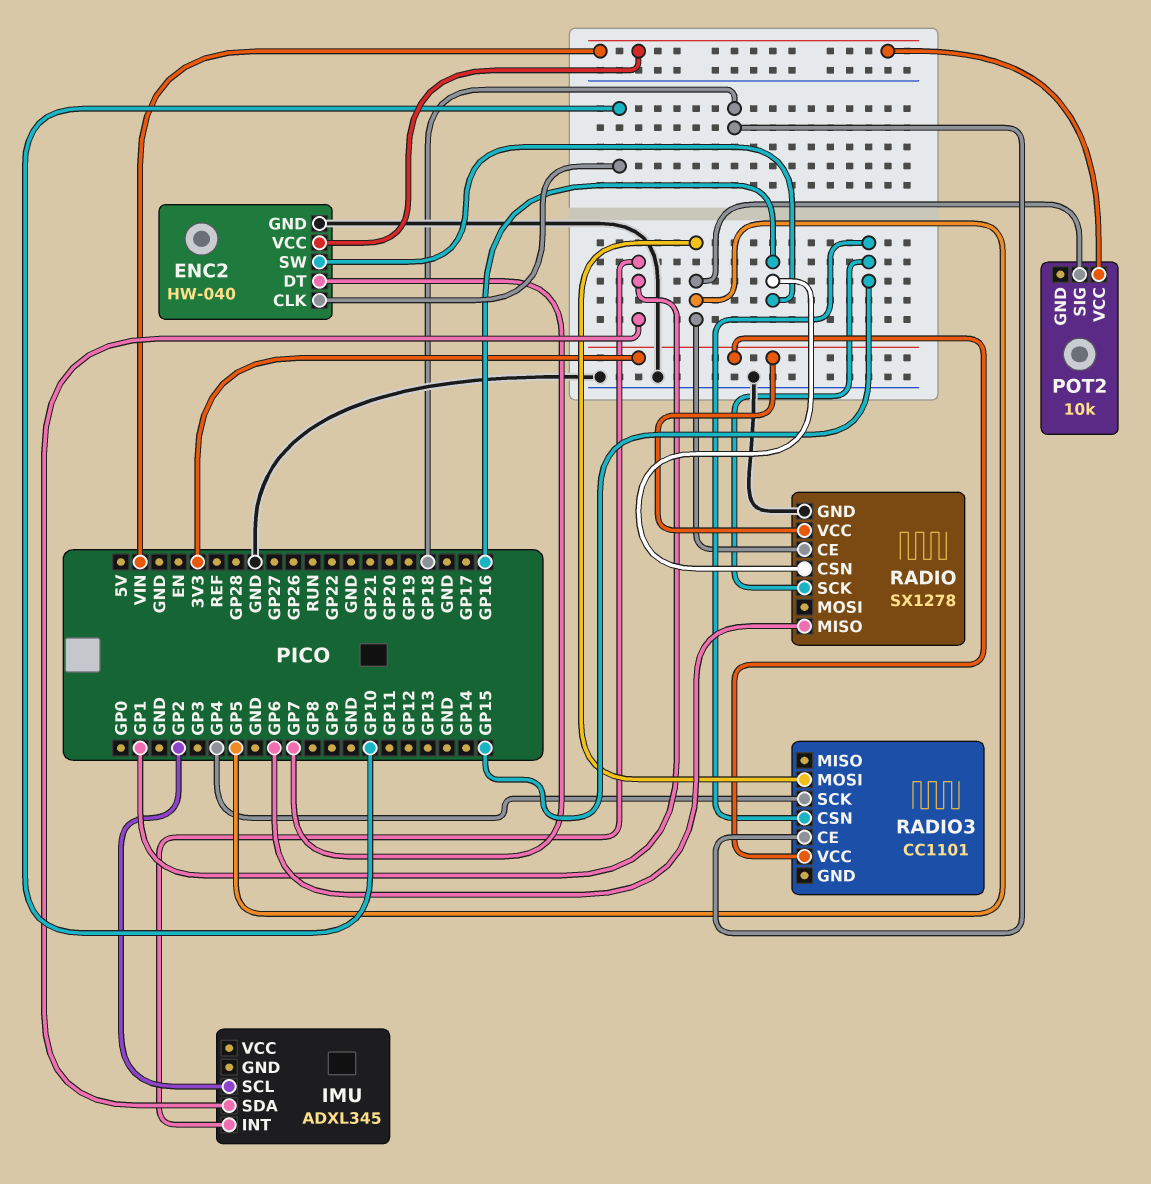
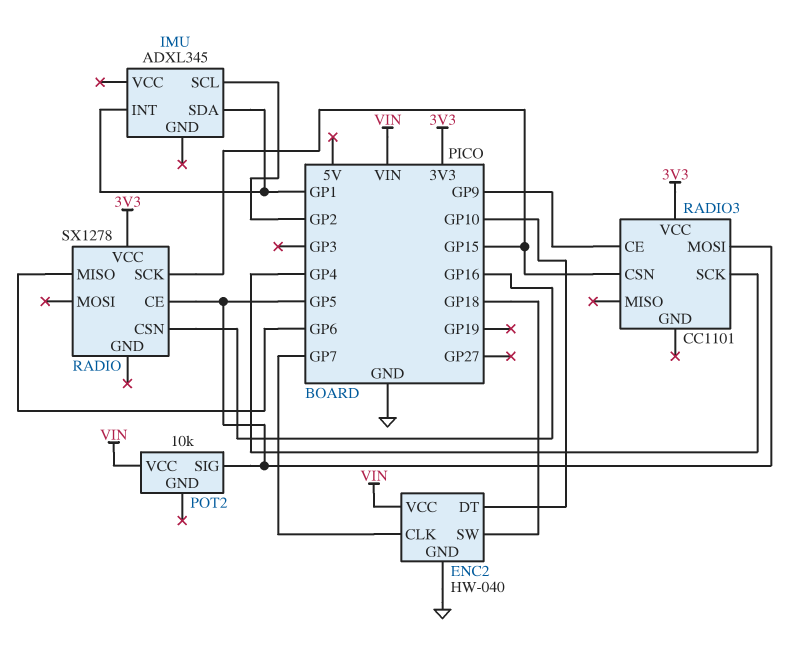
ENC2 pin CLK: GP10 -> GP7
ENC2 pin DT: GP7 -> GP10
ENC2 pin SW: GP16 -> GP18
RADIO pin GND: GND -> none
RADIO3 pin CE: GP18 -> GP9

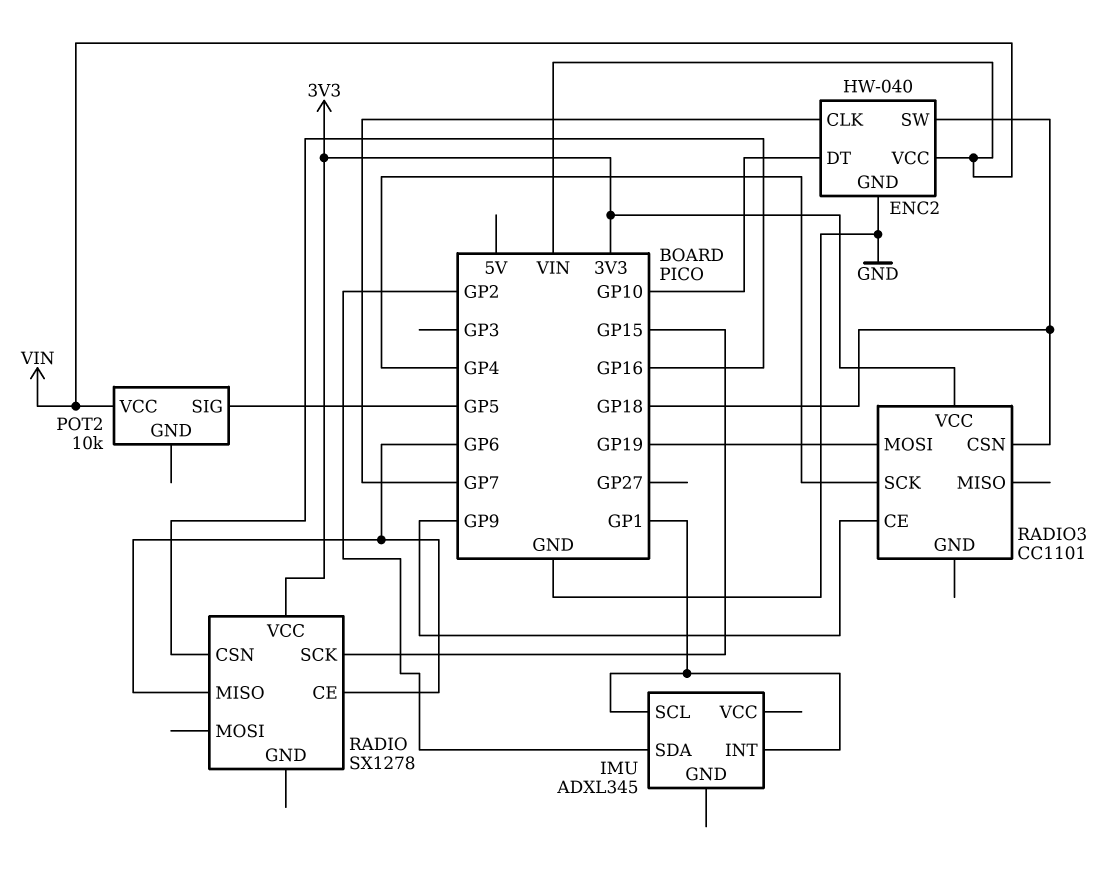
IMU pin SCL: GP2 -> GP1
IMU pin SDA: GP1 -> GP2
RADIO pin CE: GP5 -> GP6
RADIO3 pin CSN: GP15 -> GP18
RADIO3 pin MOSI: GP5 -> GP19

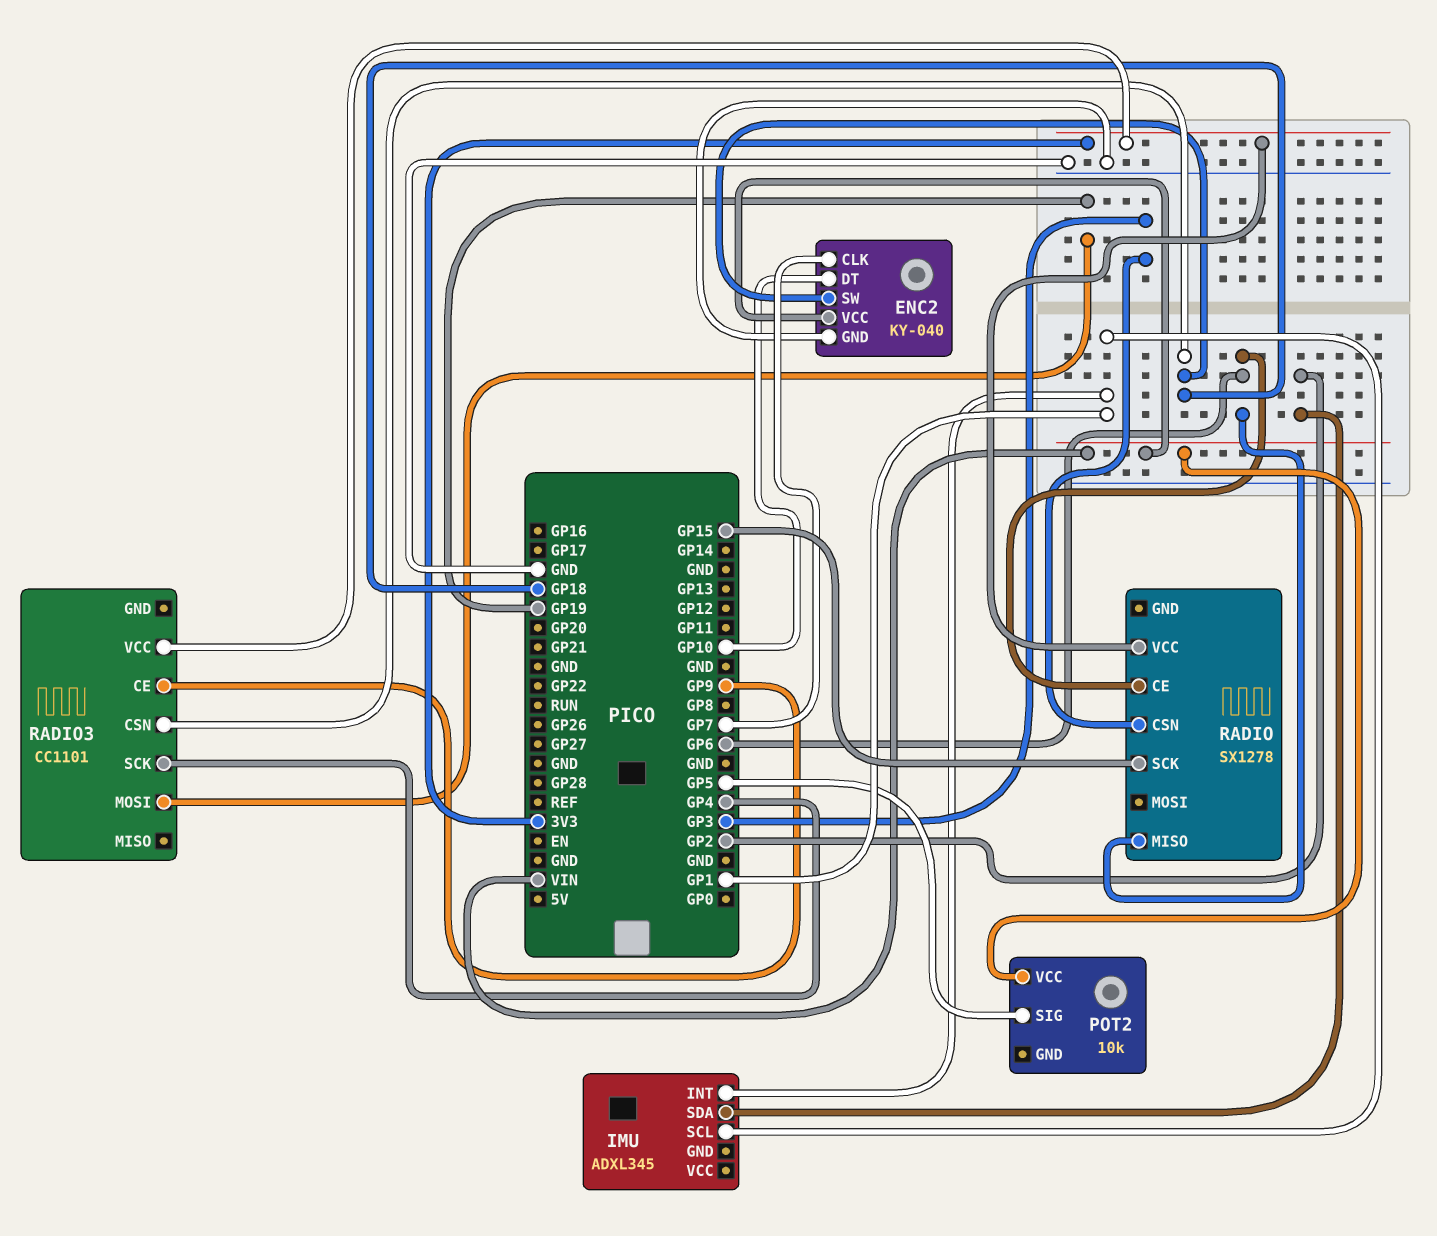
ENC2: HW-040 -> KY-040
RADIO pin CSN: GP16 -> GP3

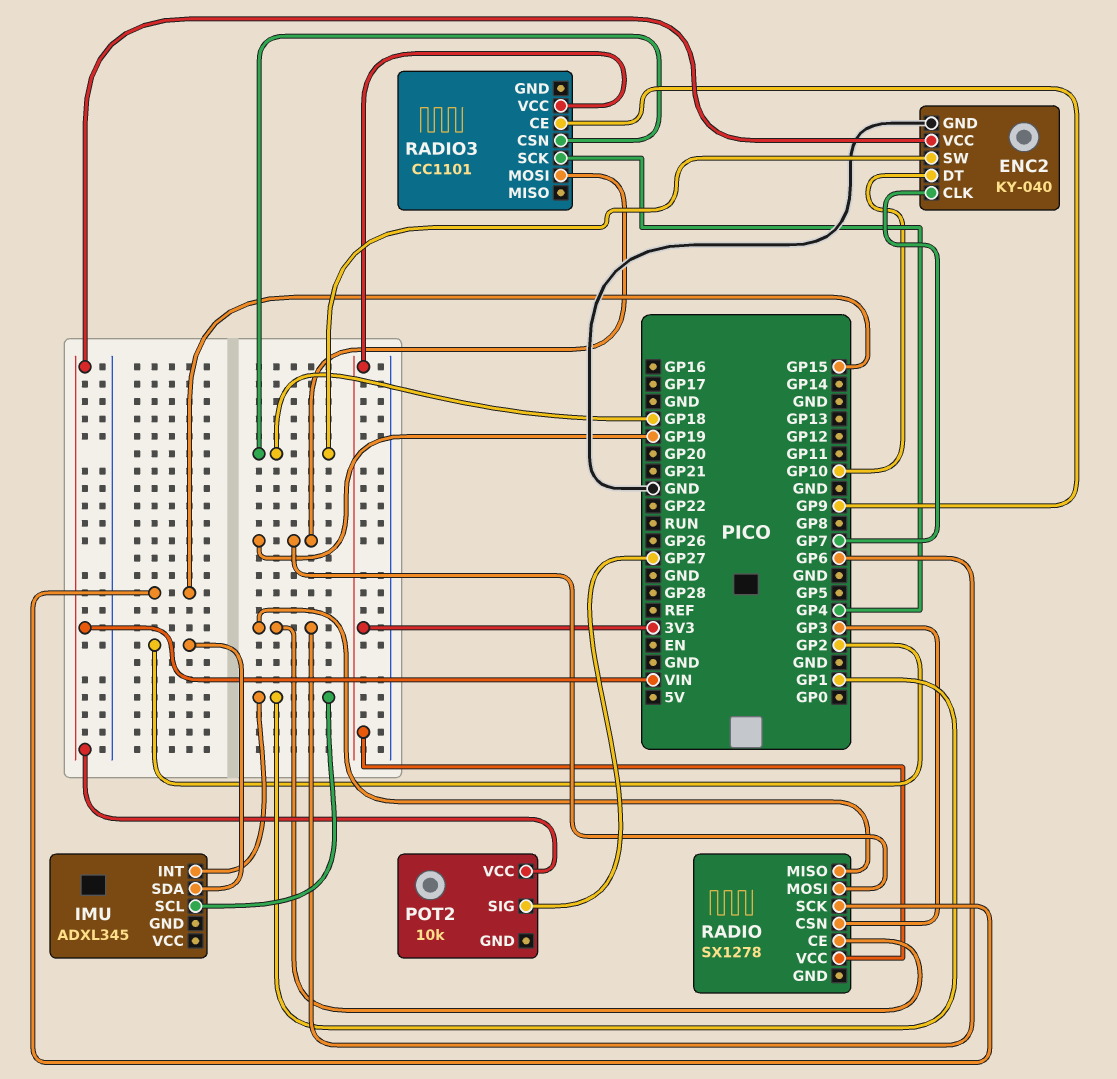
POT2 pin SIG: GP5 -> GP27
RADIO pin MOSI: none -> GP19

